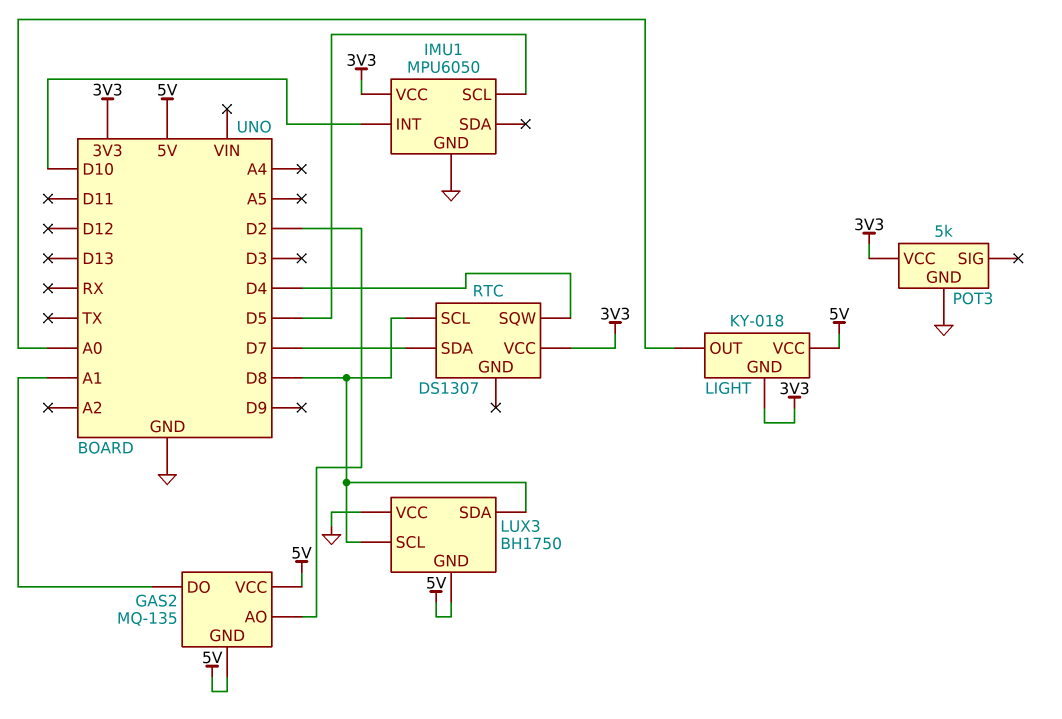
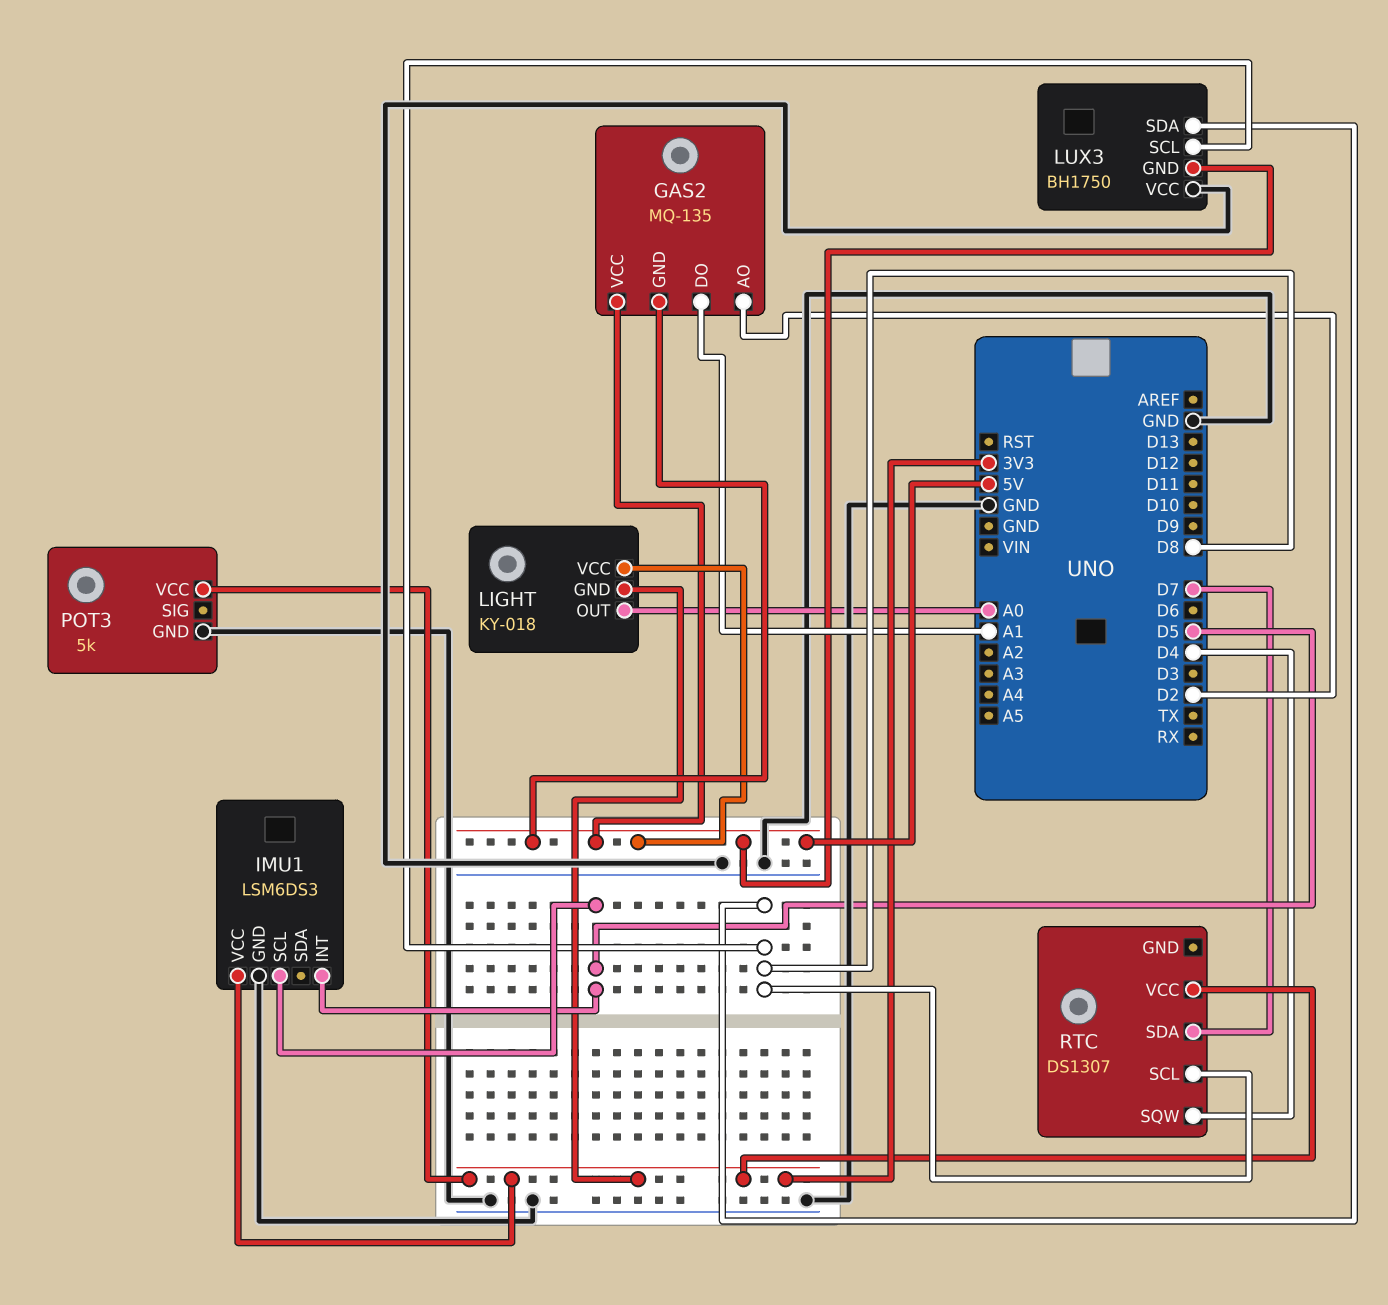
IMU1: MPU6050 -> LSM6DS3
IMU1 pin INT: D10 -> D5

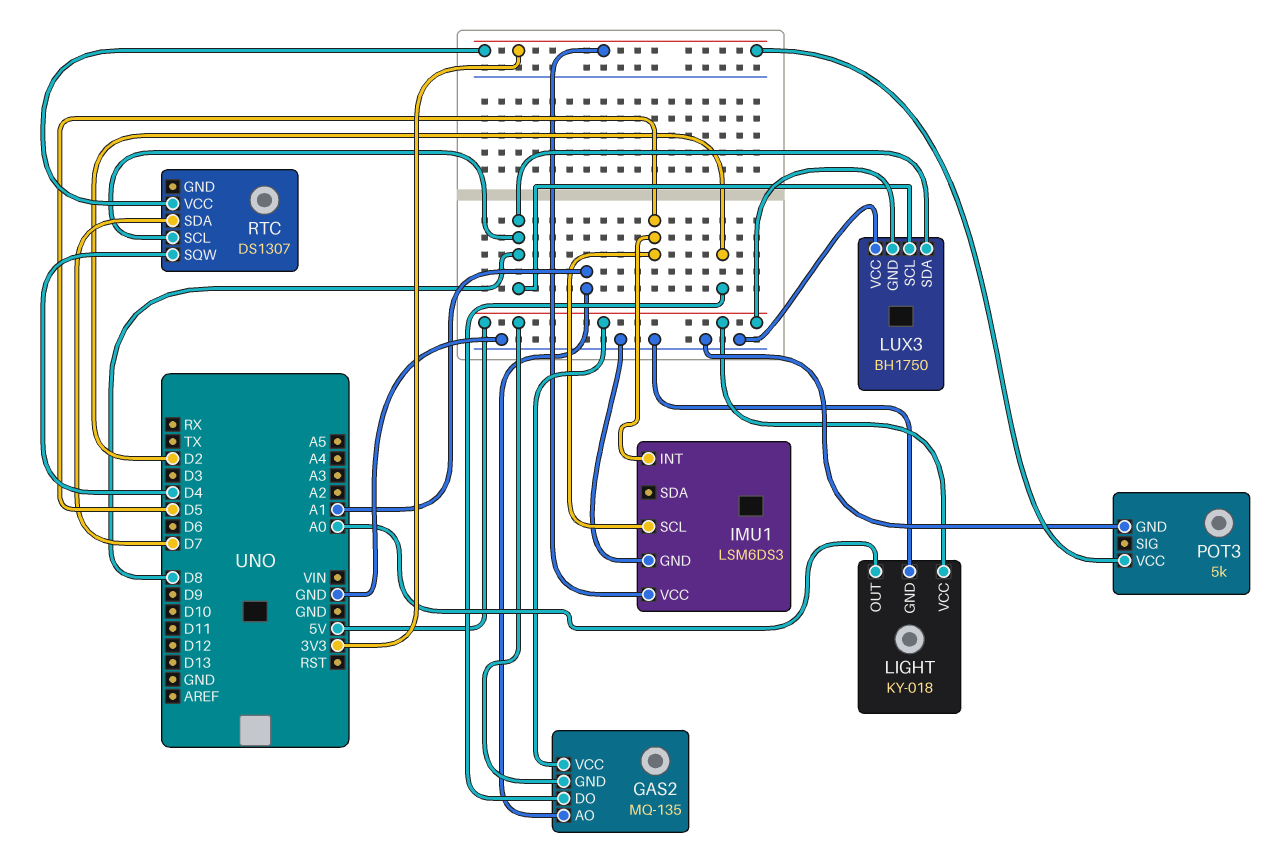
GAS2 pin AO: D2 -> A1
GAS2 pin DO: A1 -> D2
LIGHT pin GND: 3V3 -> GND

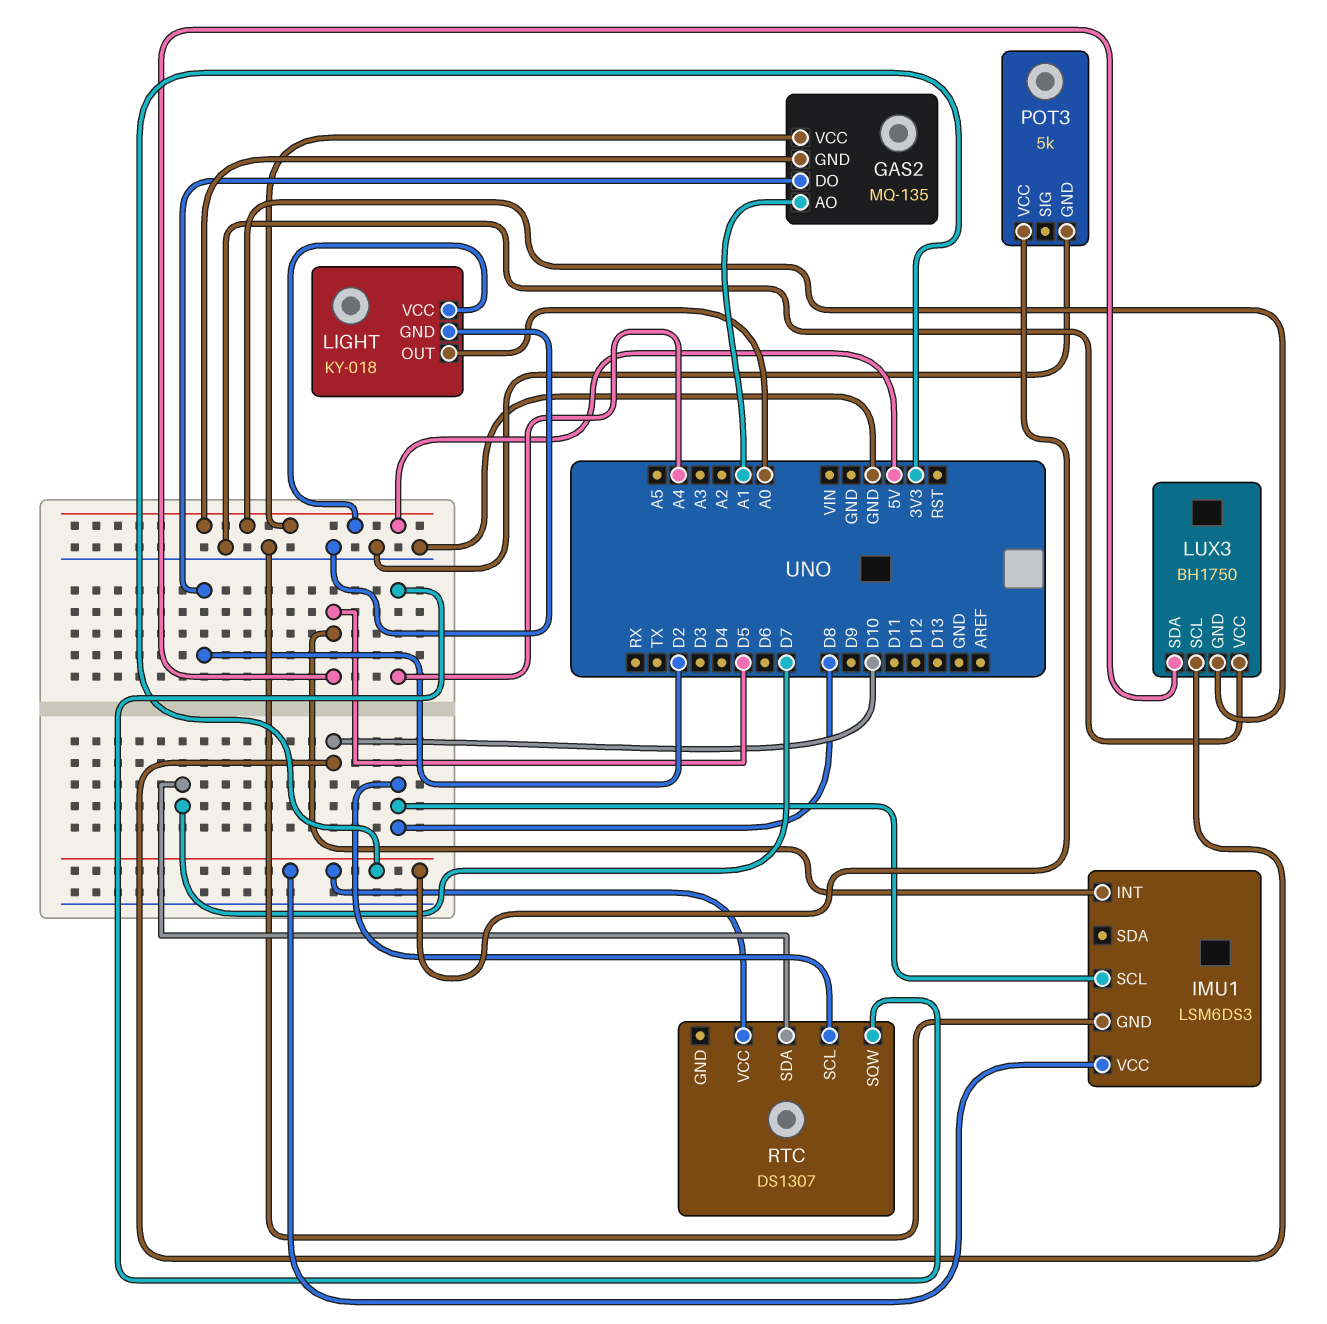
IMU1 pin SCL: D5 -> D8
LUX3 pin SCL: D8 -> D10
LUX3 pin SDA: D8 -> D5
RTC pin SQW: D4 -> A4

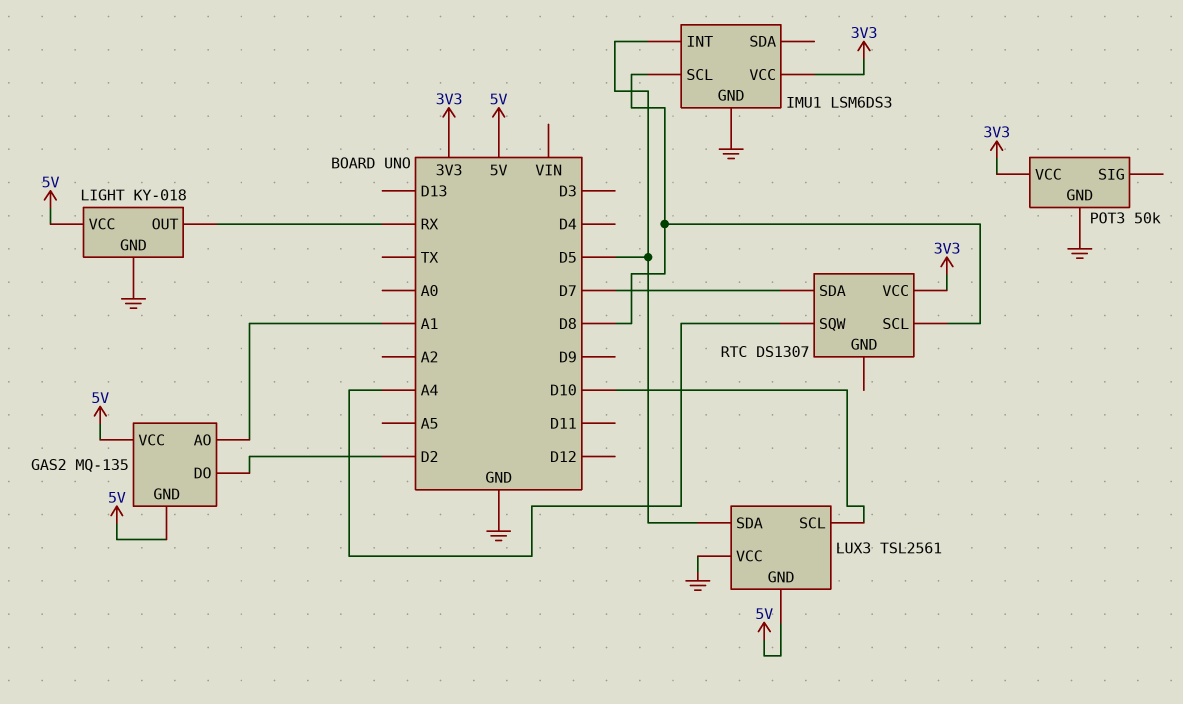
LIGHT pin OUT: A0 -> RX
LUX3: BH1750 -> TSL2561
POT3: 5k -> 50k

